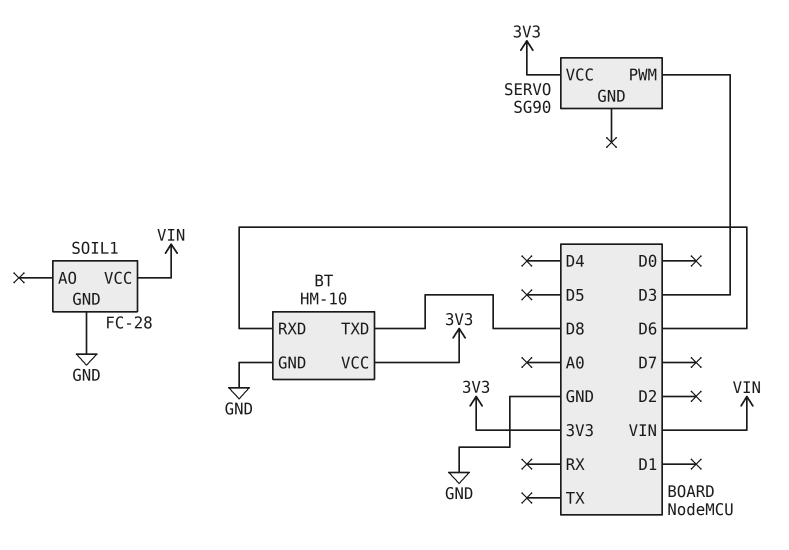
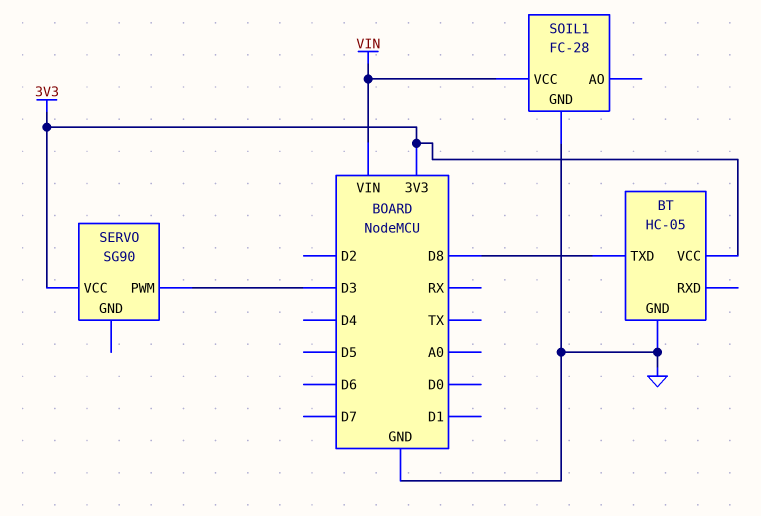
BT: HM-10 -> HC-05
BT pin RXD: D6 -> none

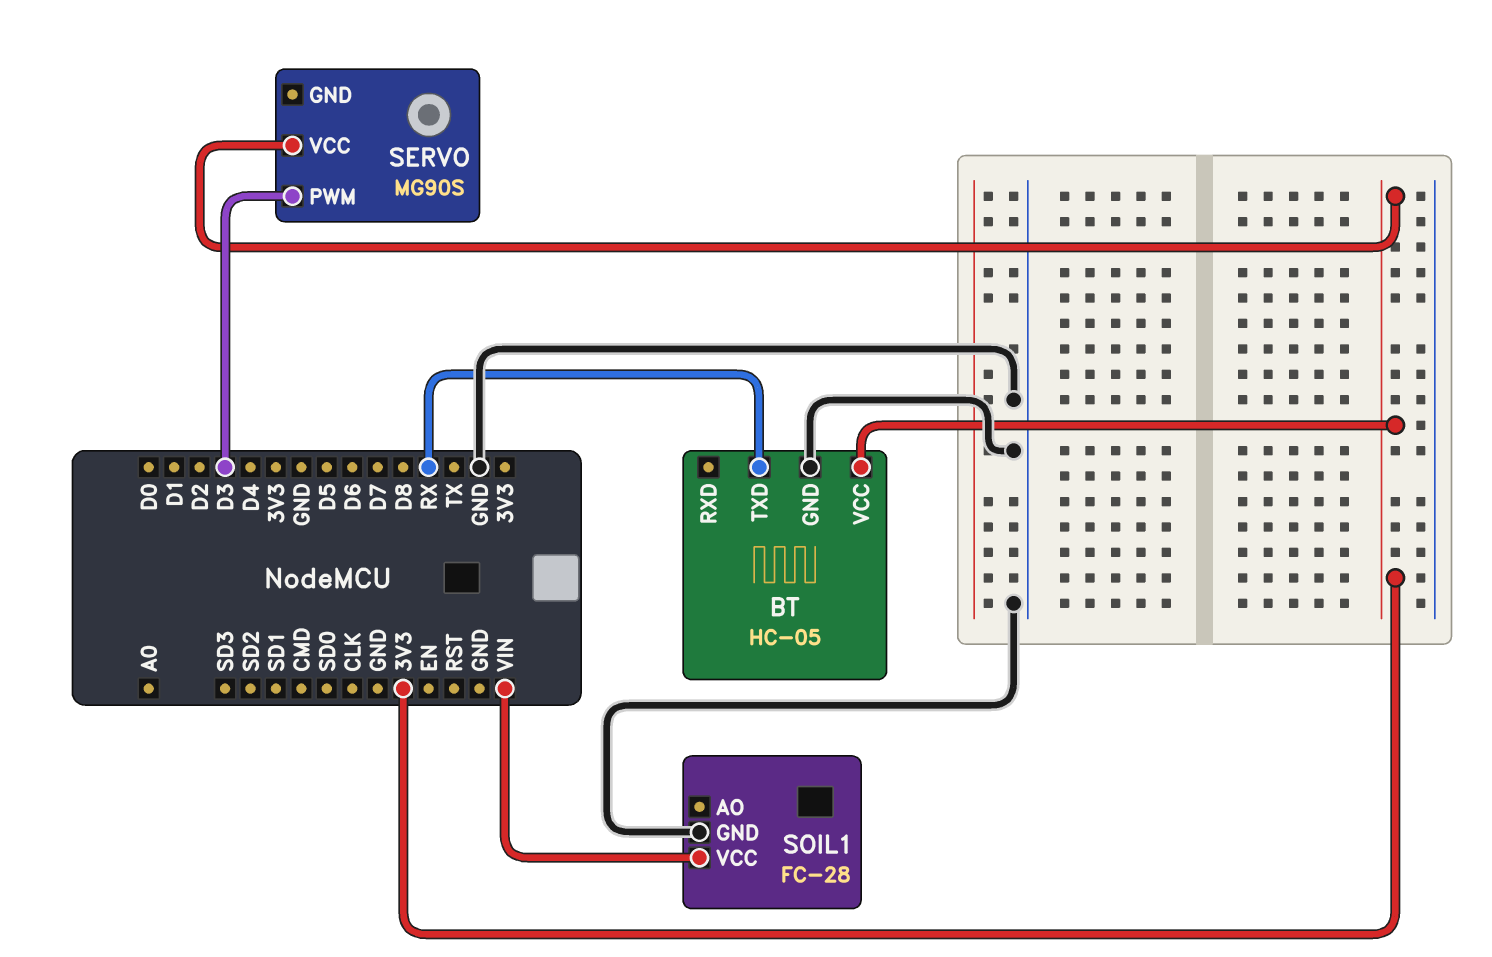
BT pin TXD: D8 -> RX
SERVO: SG90 -> MG90S

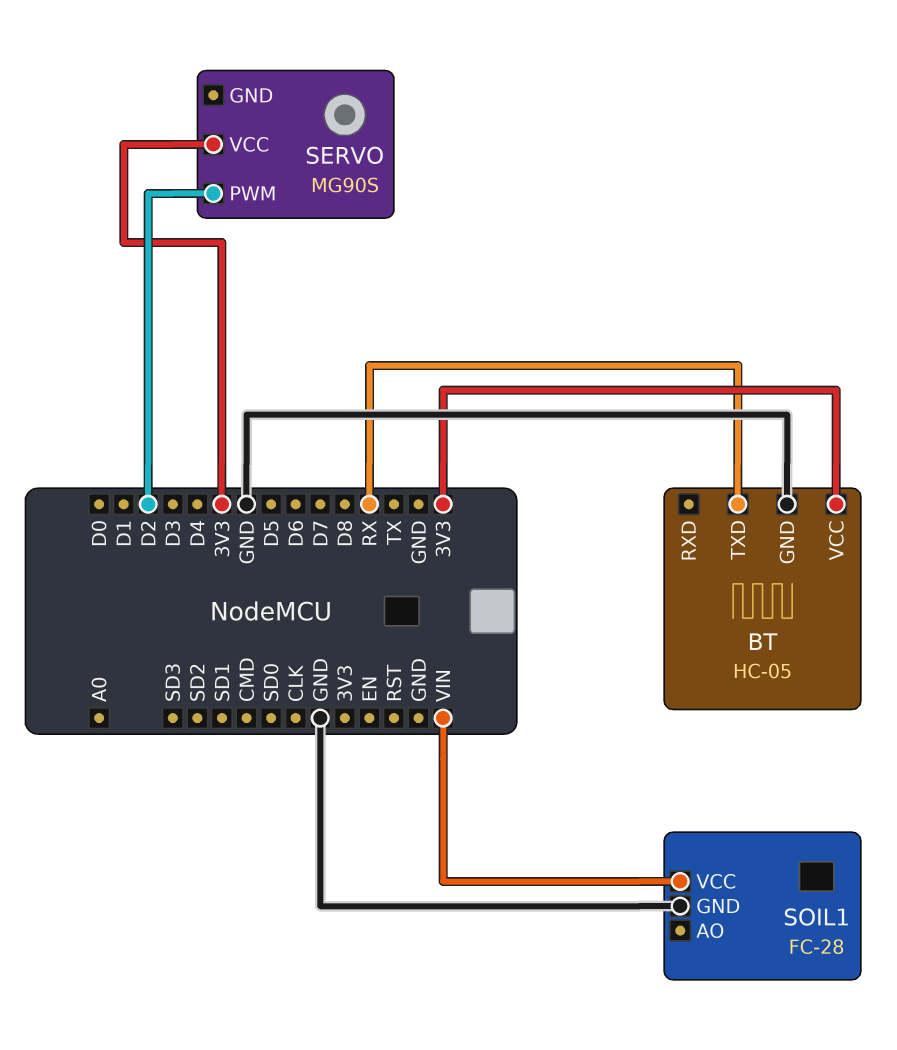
SERVO pin PWM: D3 -> D2

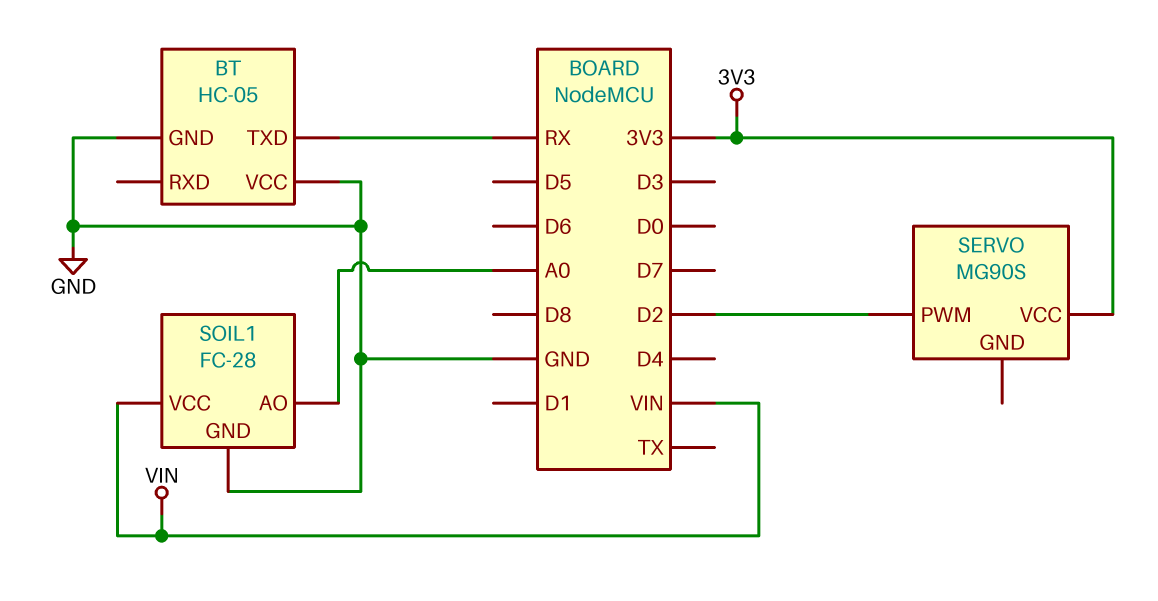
BT pin VCC: 3V3 -> GND
SOIL1 pin AO: none -> A0

